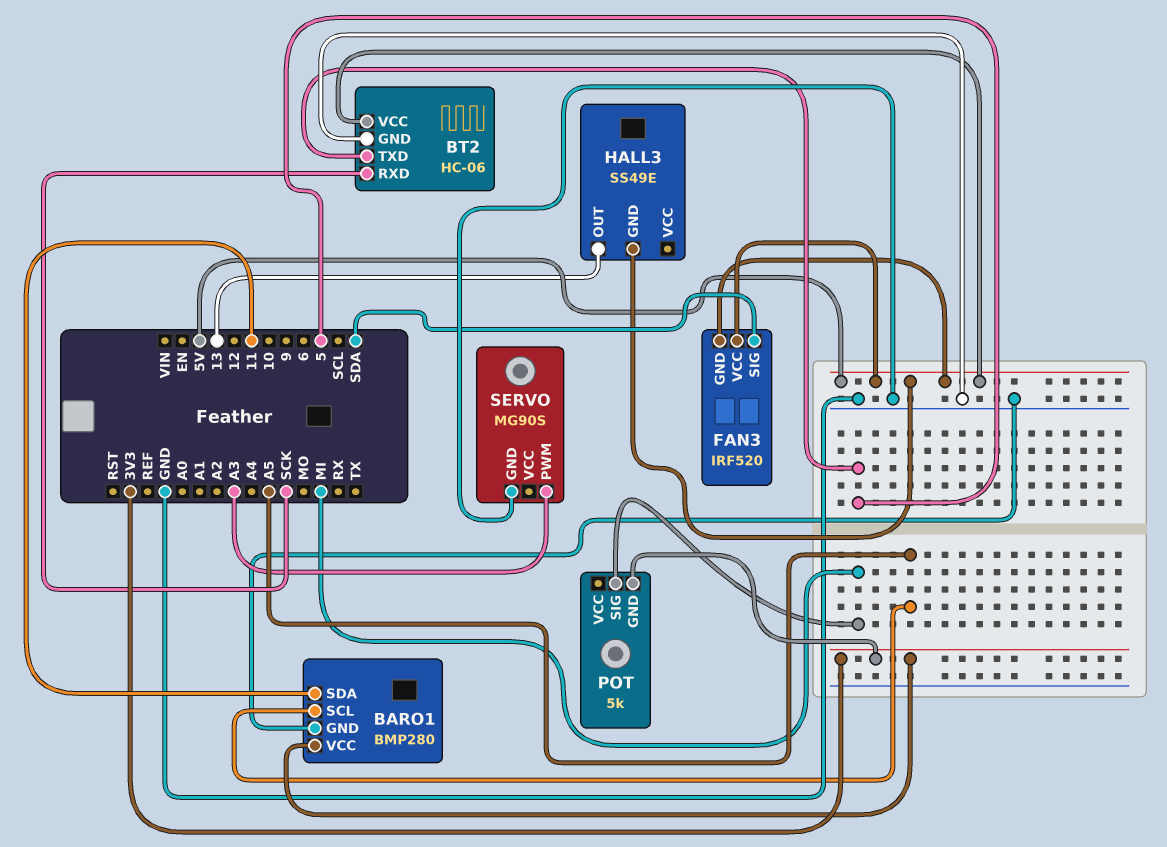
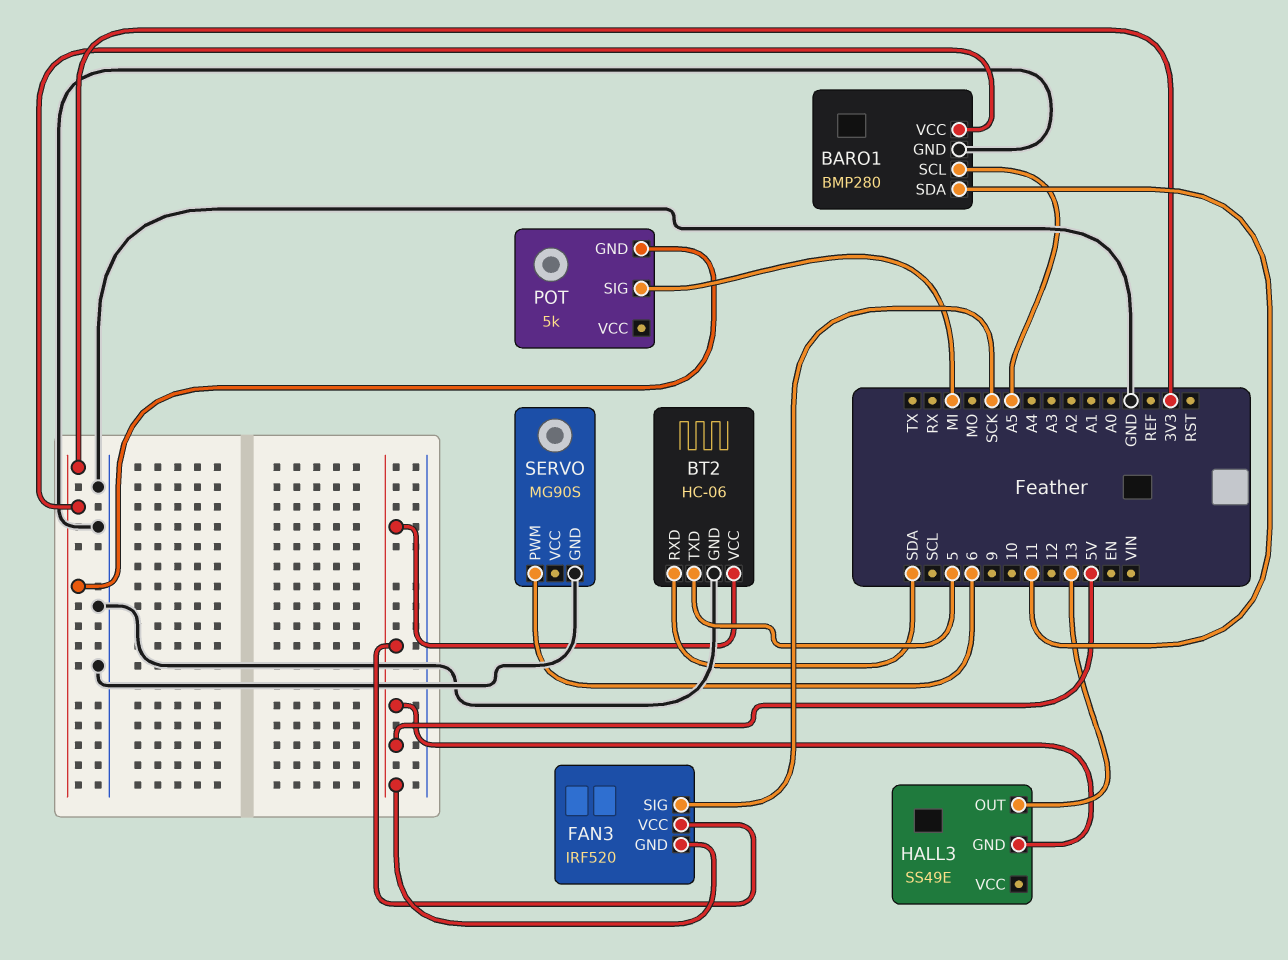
BT2 pin RXD: SCK -> SDA
FAN3 pin SIG: SDA -> SCK
SERVO pin PWM: A3 -> 6

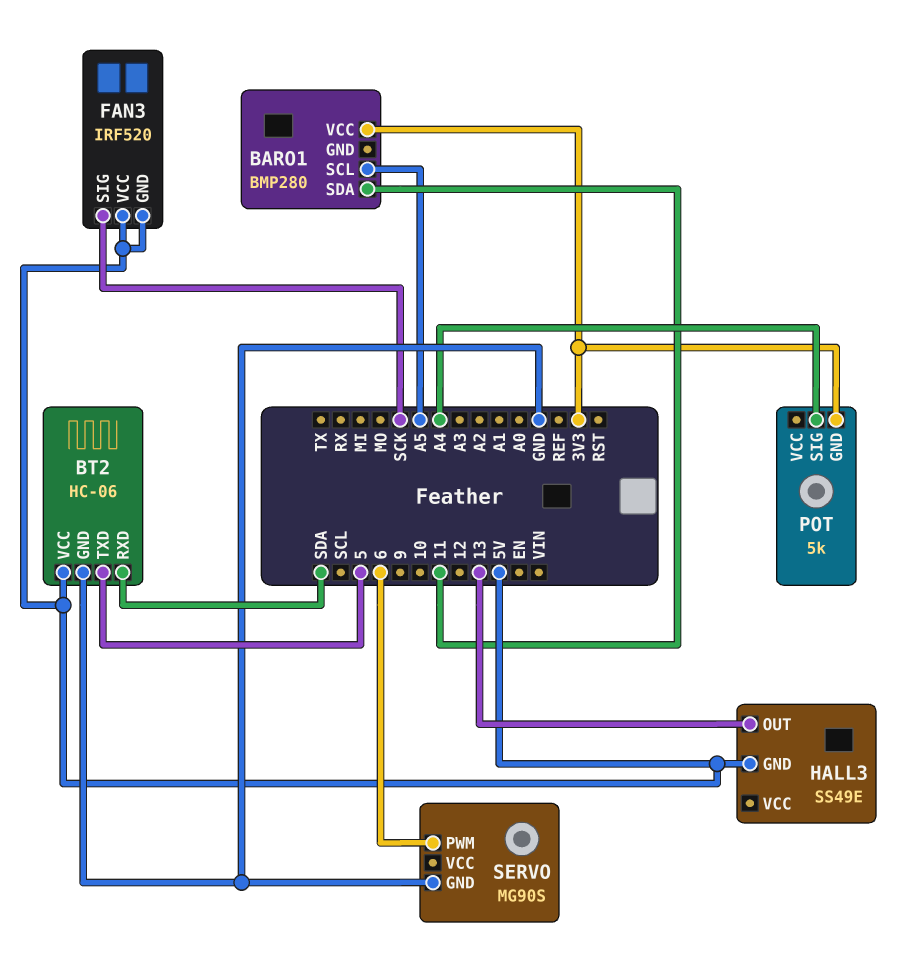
BARO1 pin GND: GND -> none
POT pin SIG: MI -> A4

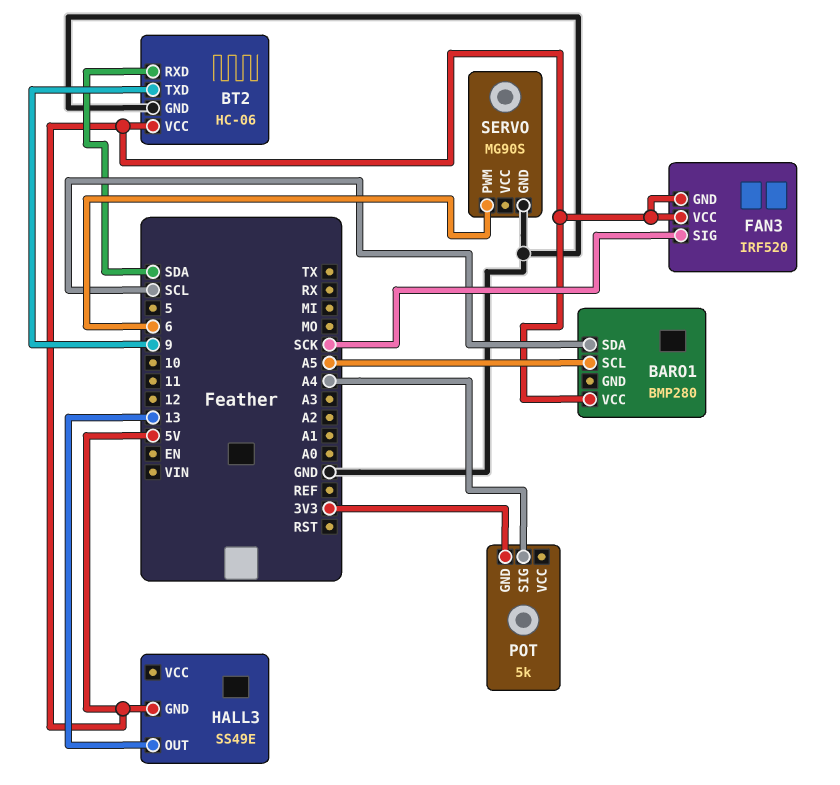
BARO1 pin SDA: 11 -> SCL
BARO1 pin VCC: 3V3 -> 5V
BT2 pin TXD: 5 -> 9

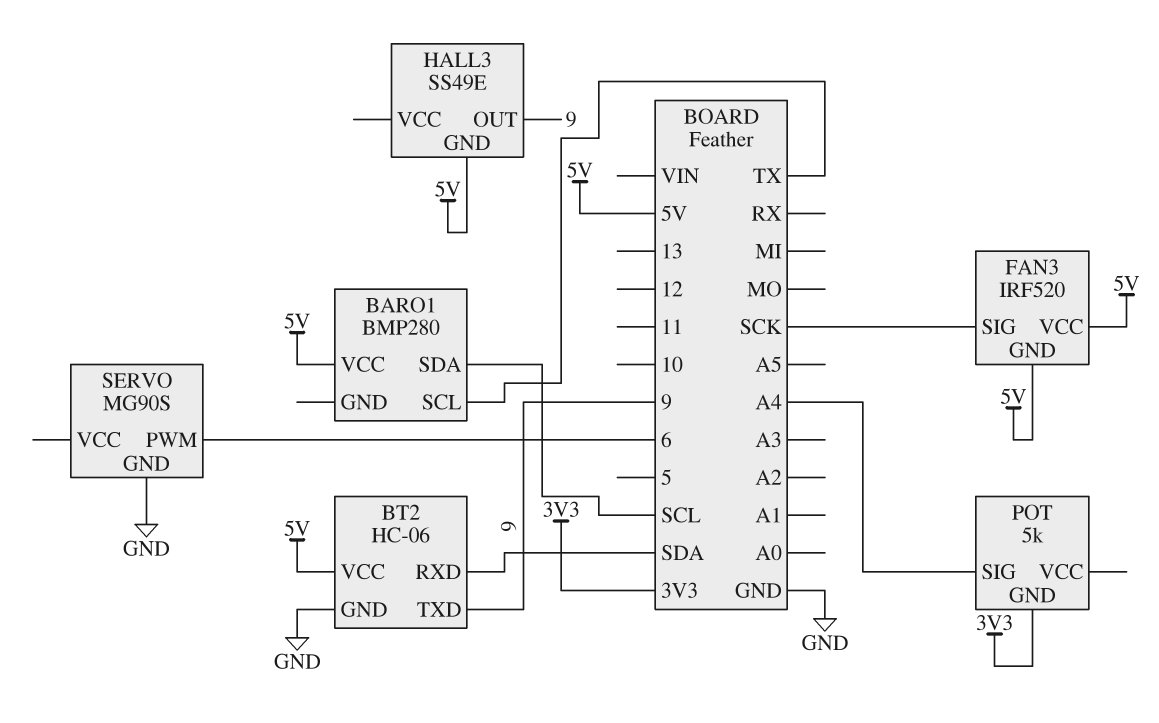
BARO1 pin SCL: A5 -> TX
HALL3 pin OUT: 13 -> 9

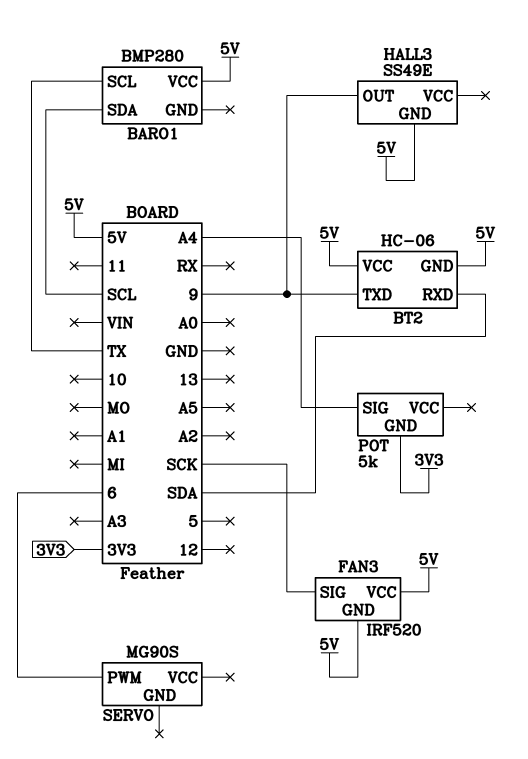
BT2 pin GND: GND -> 5V
SERVO pin GND: GND -> none

